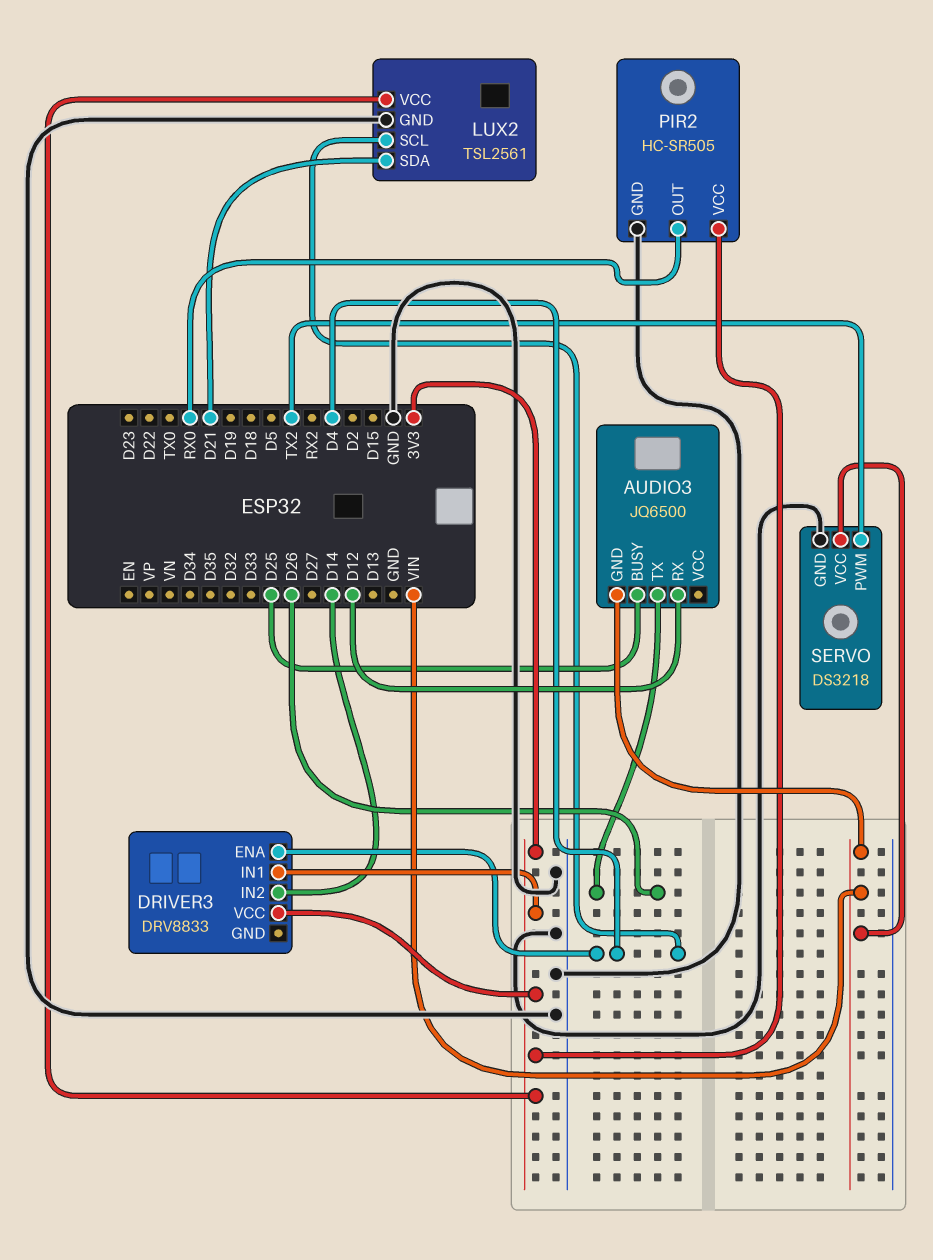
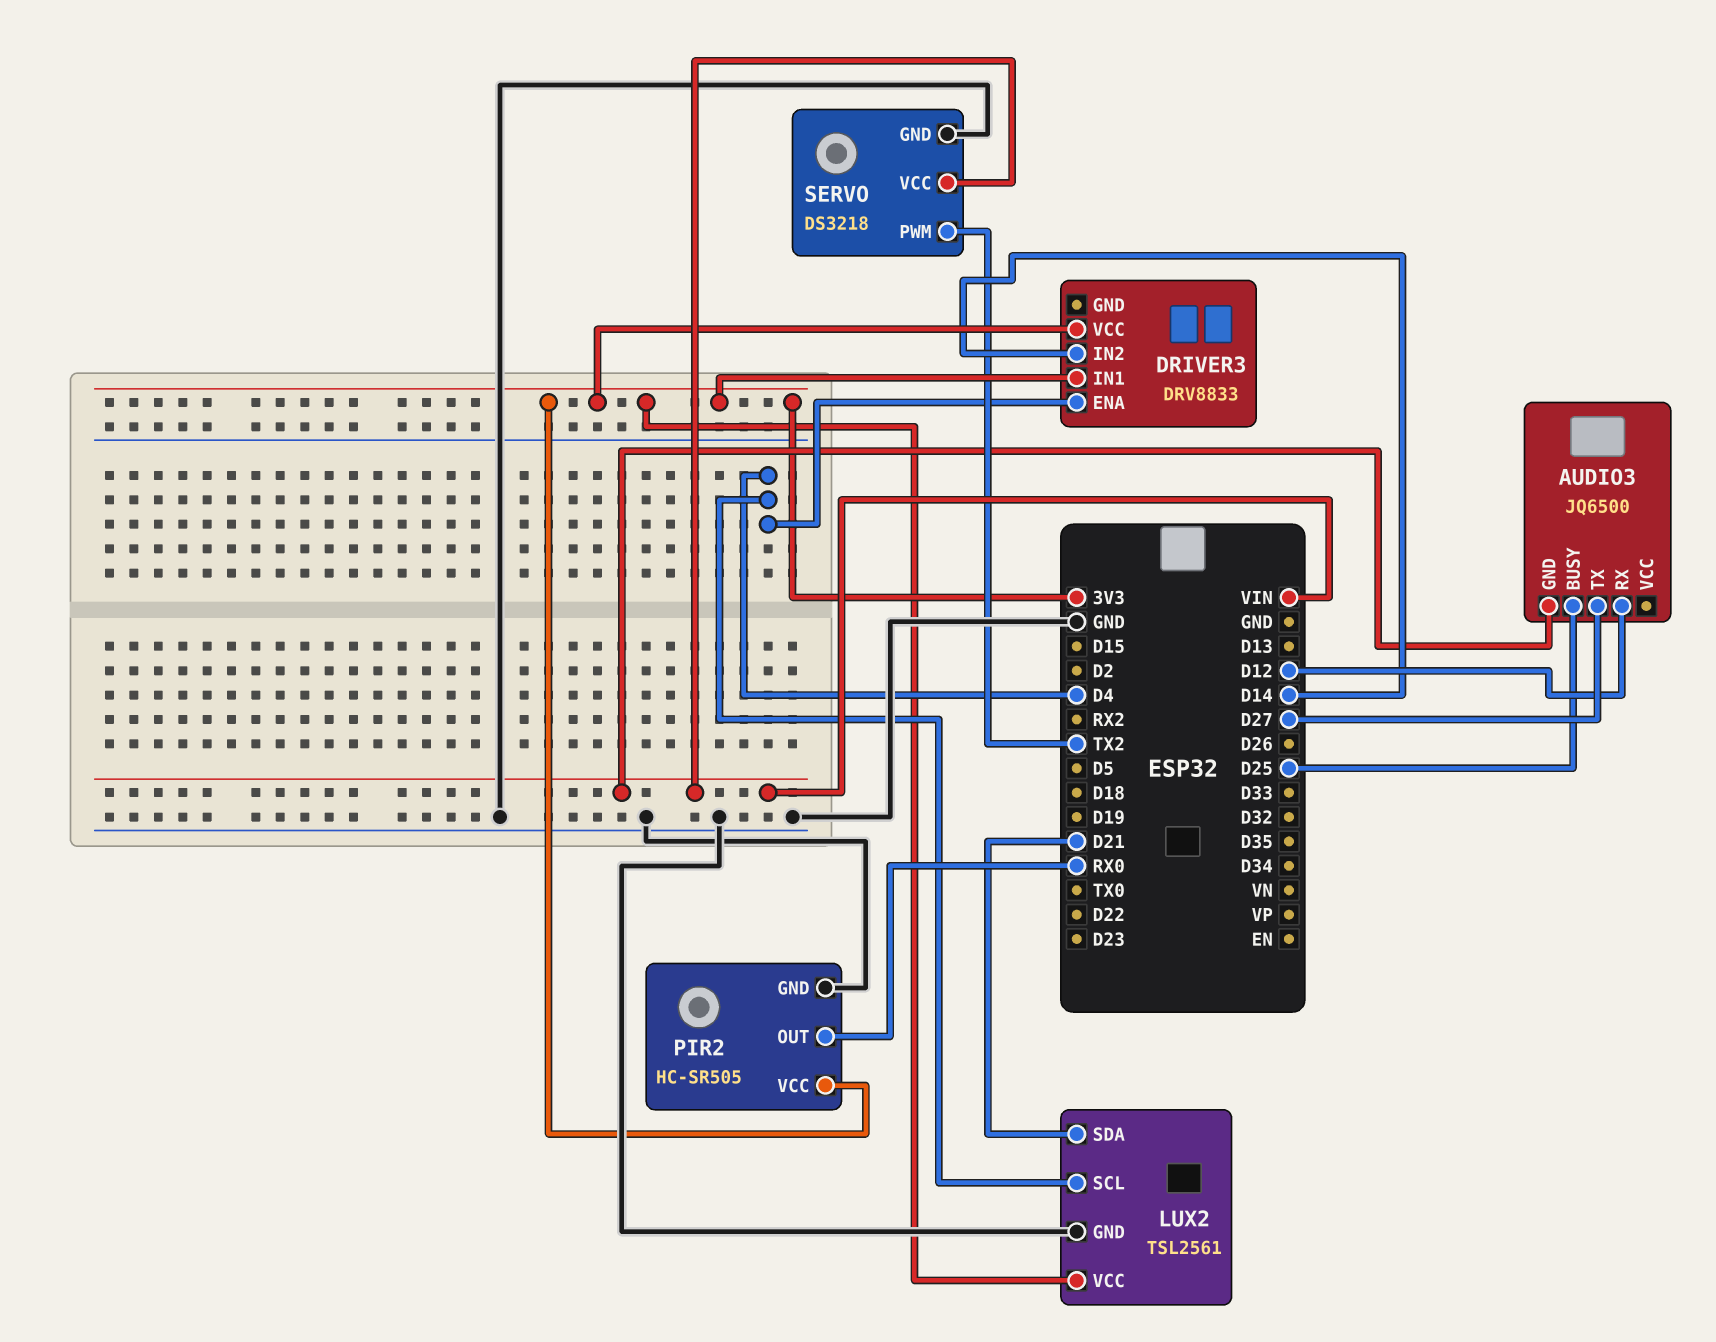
AUDIO3 pin TX: D26 -> D27

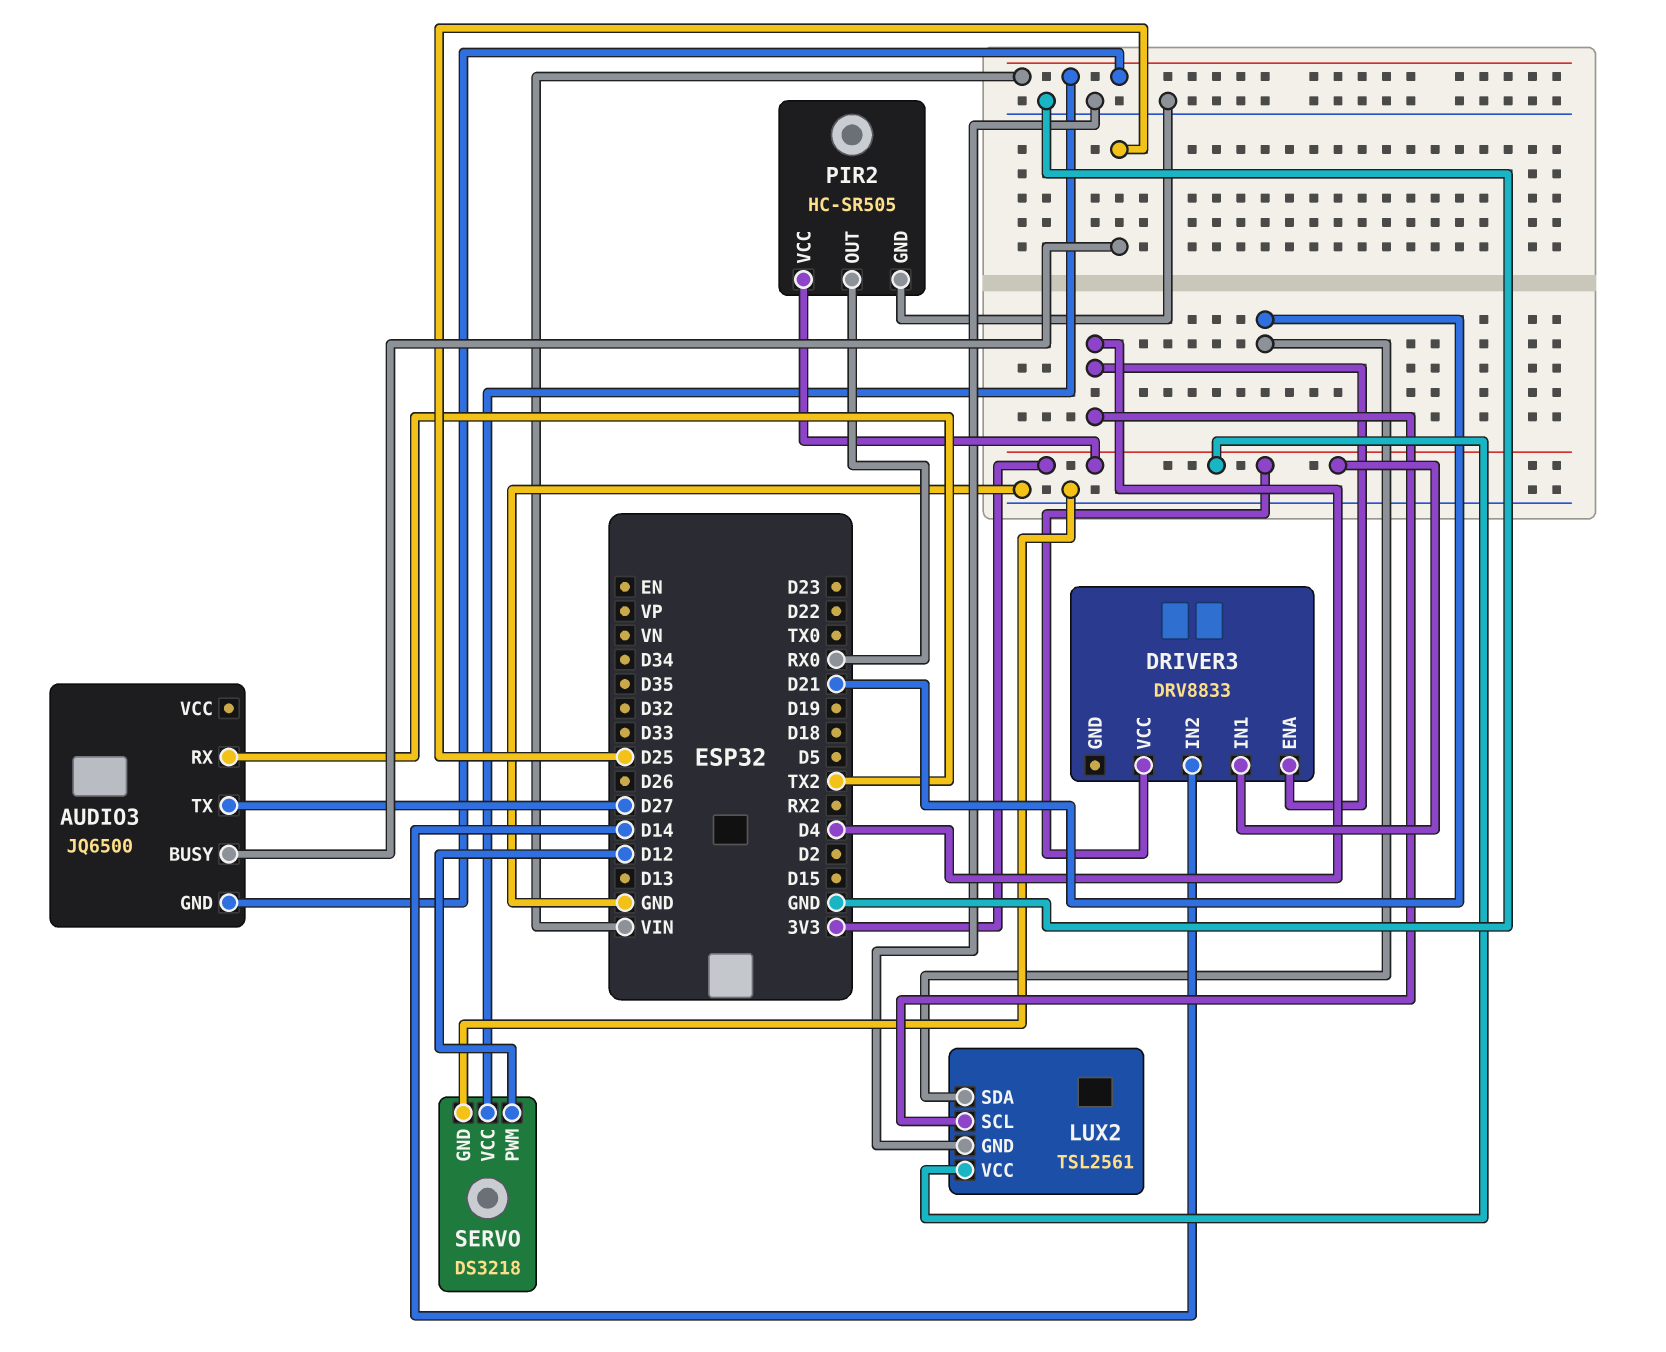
AUDIO3 pin RX: D12 -> TX2
SERVO pin PWM: TX2 -> D12

